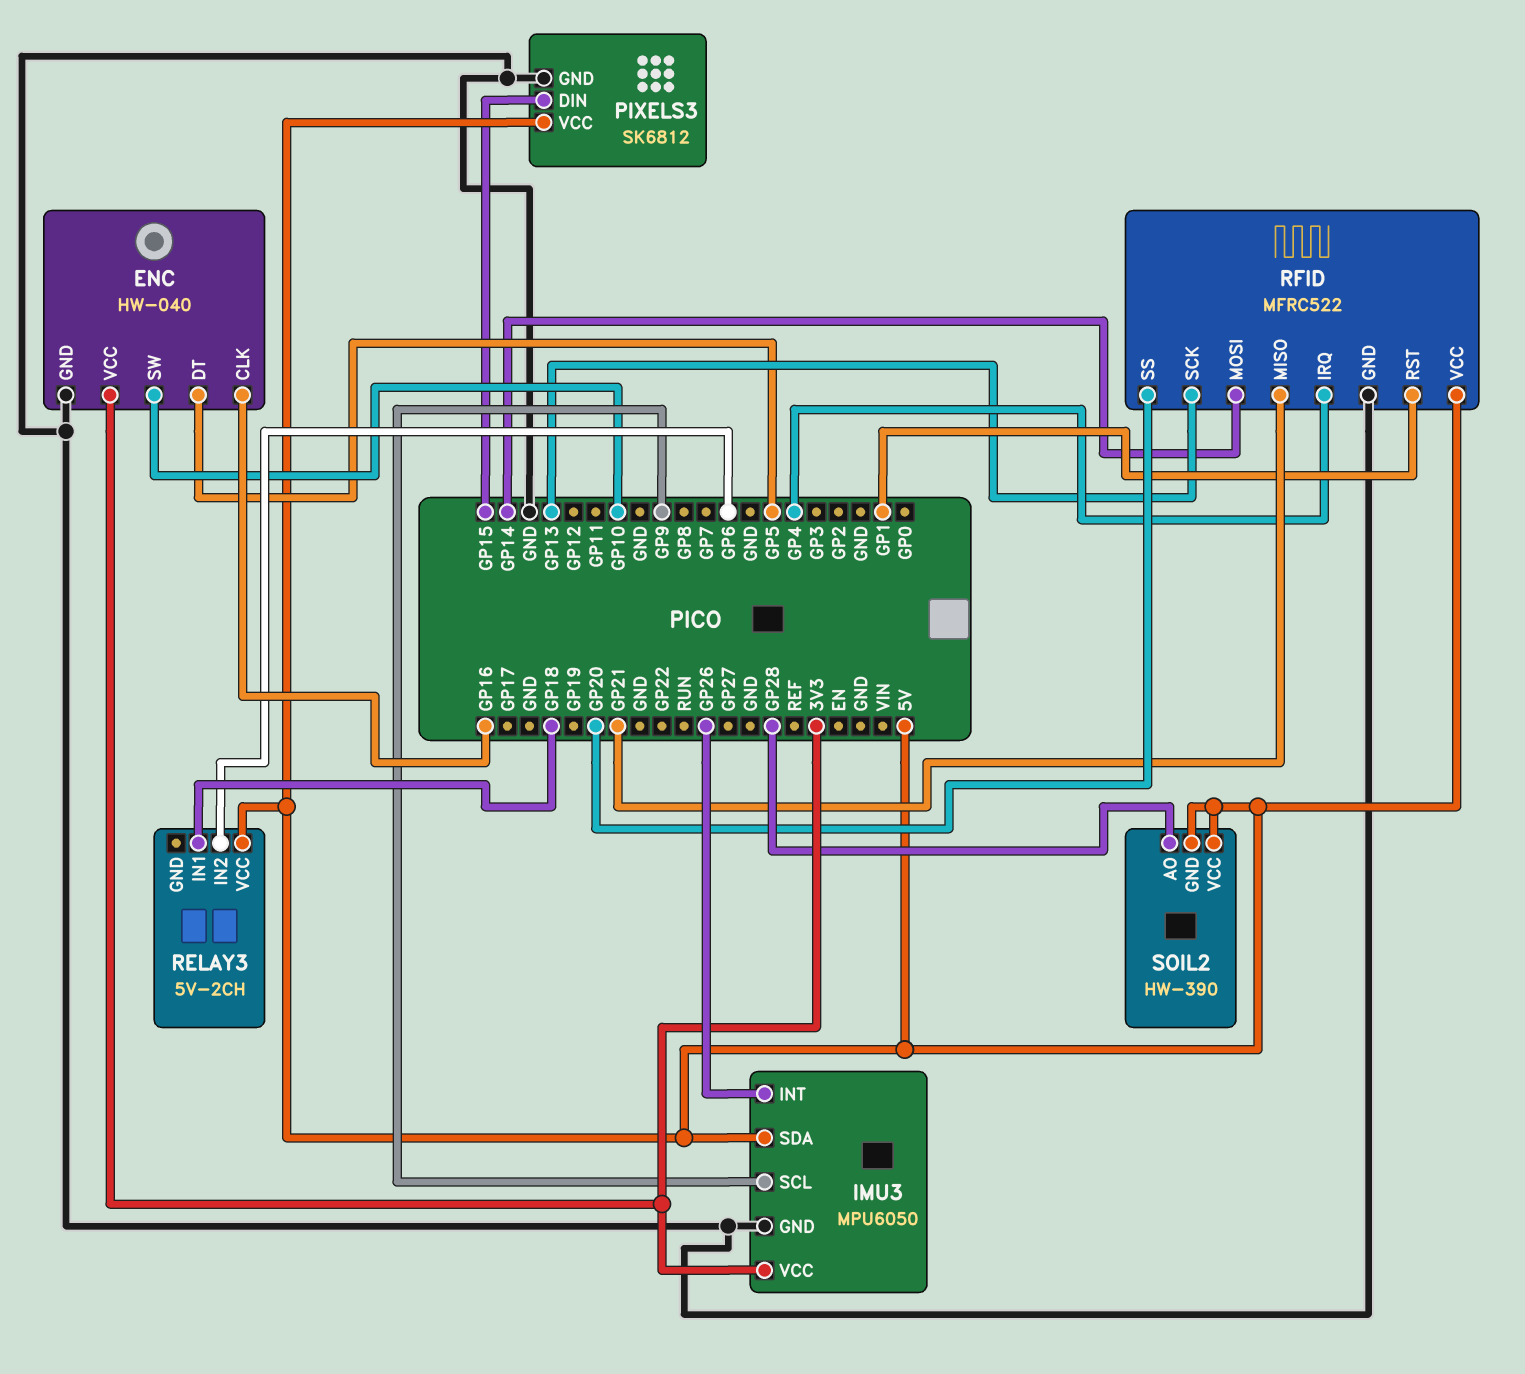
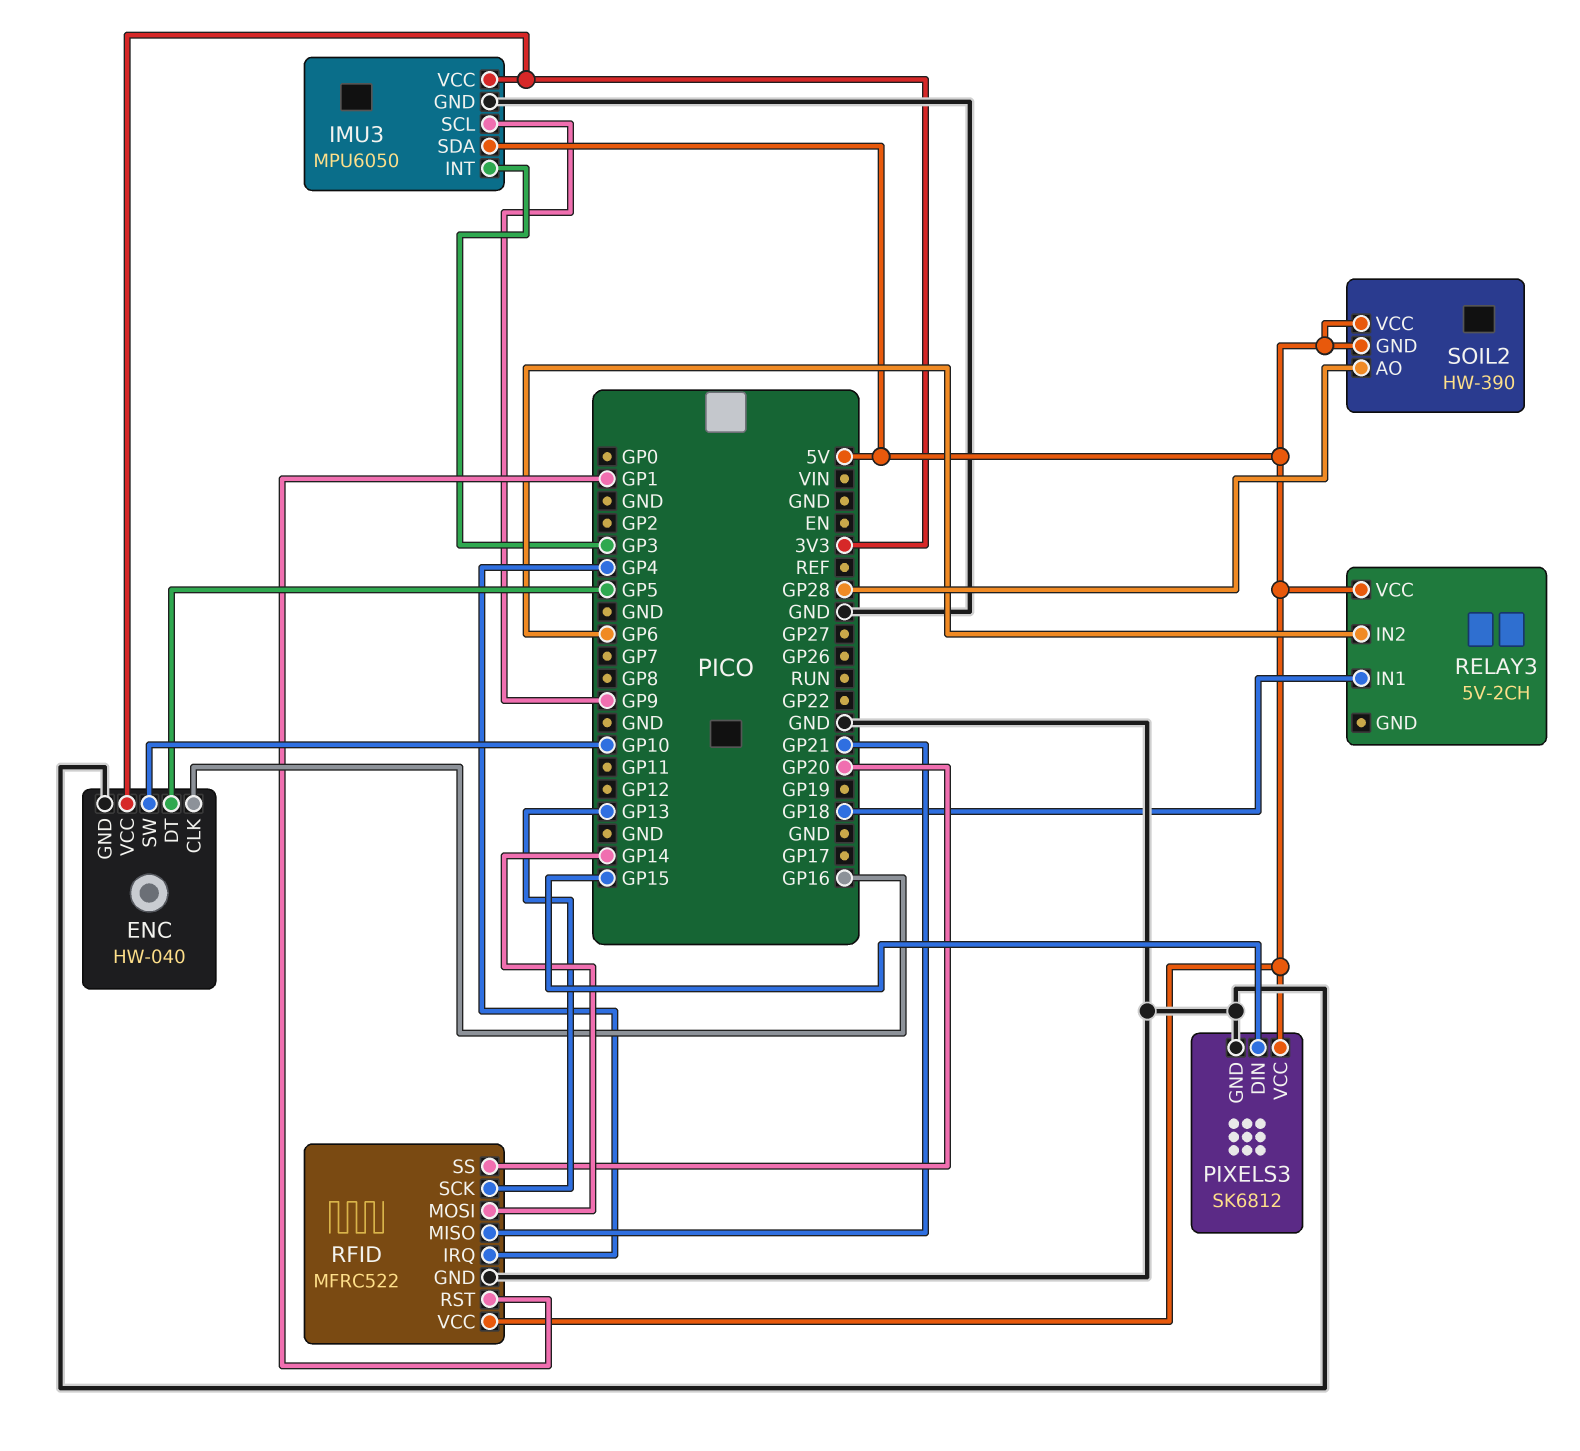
IMU3 pin INT: GP26 -> GP3

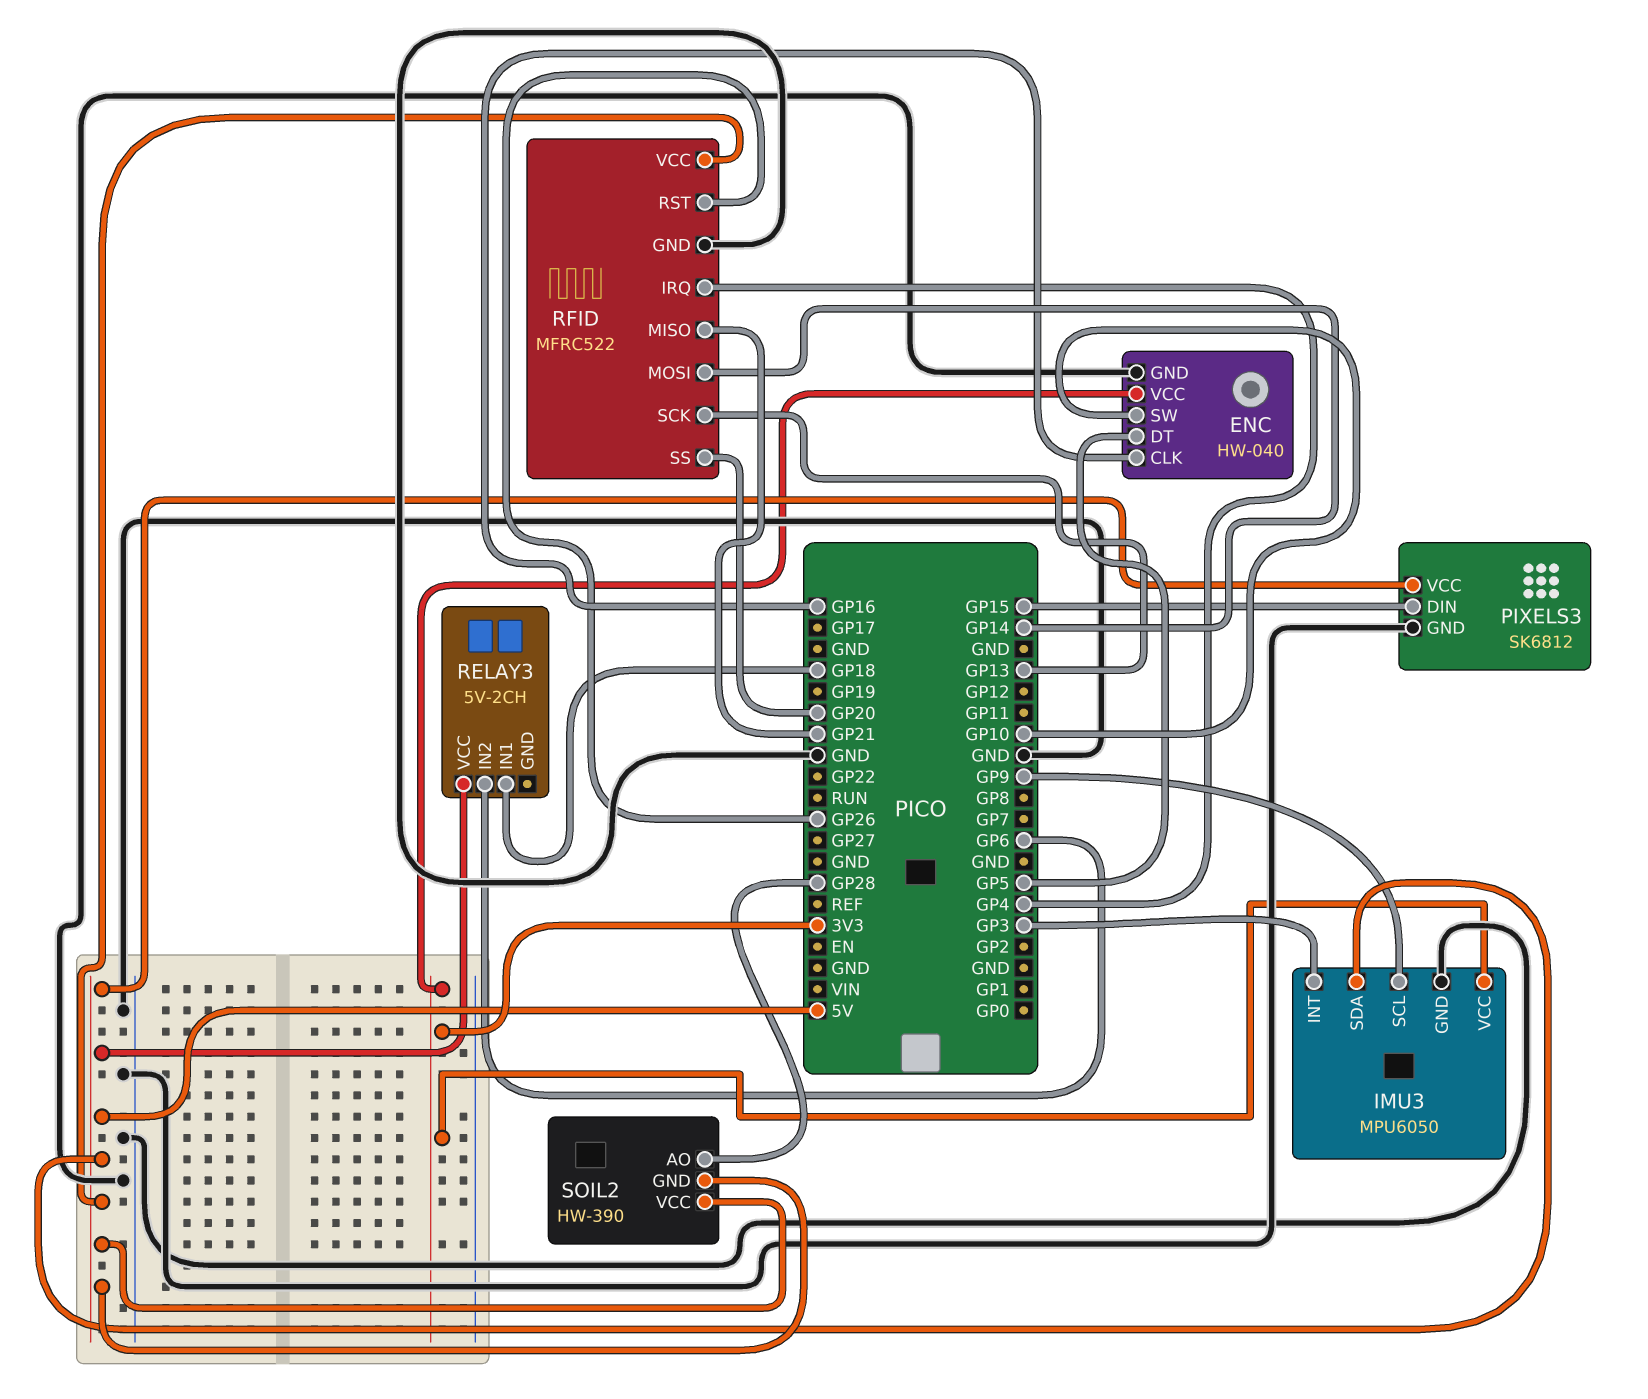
RFID pin RST: GP1 -> GP26

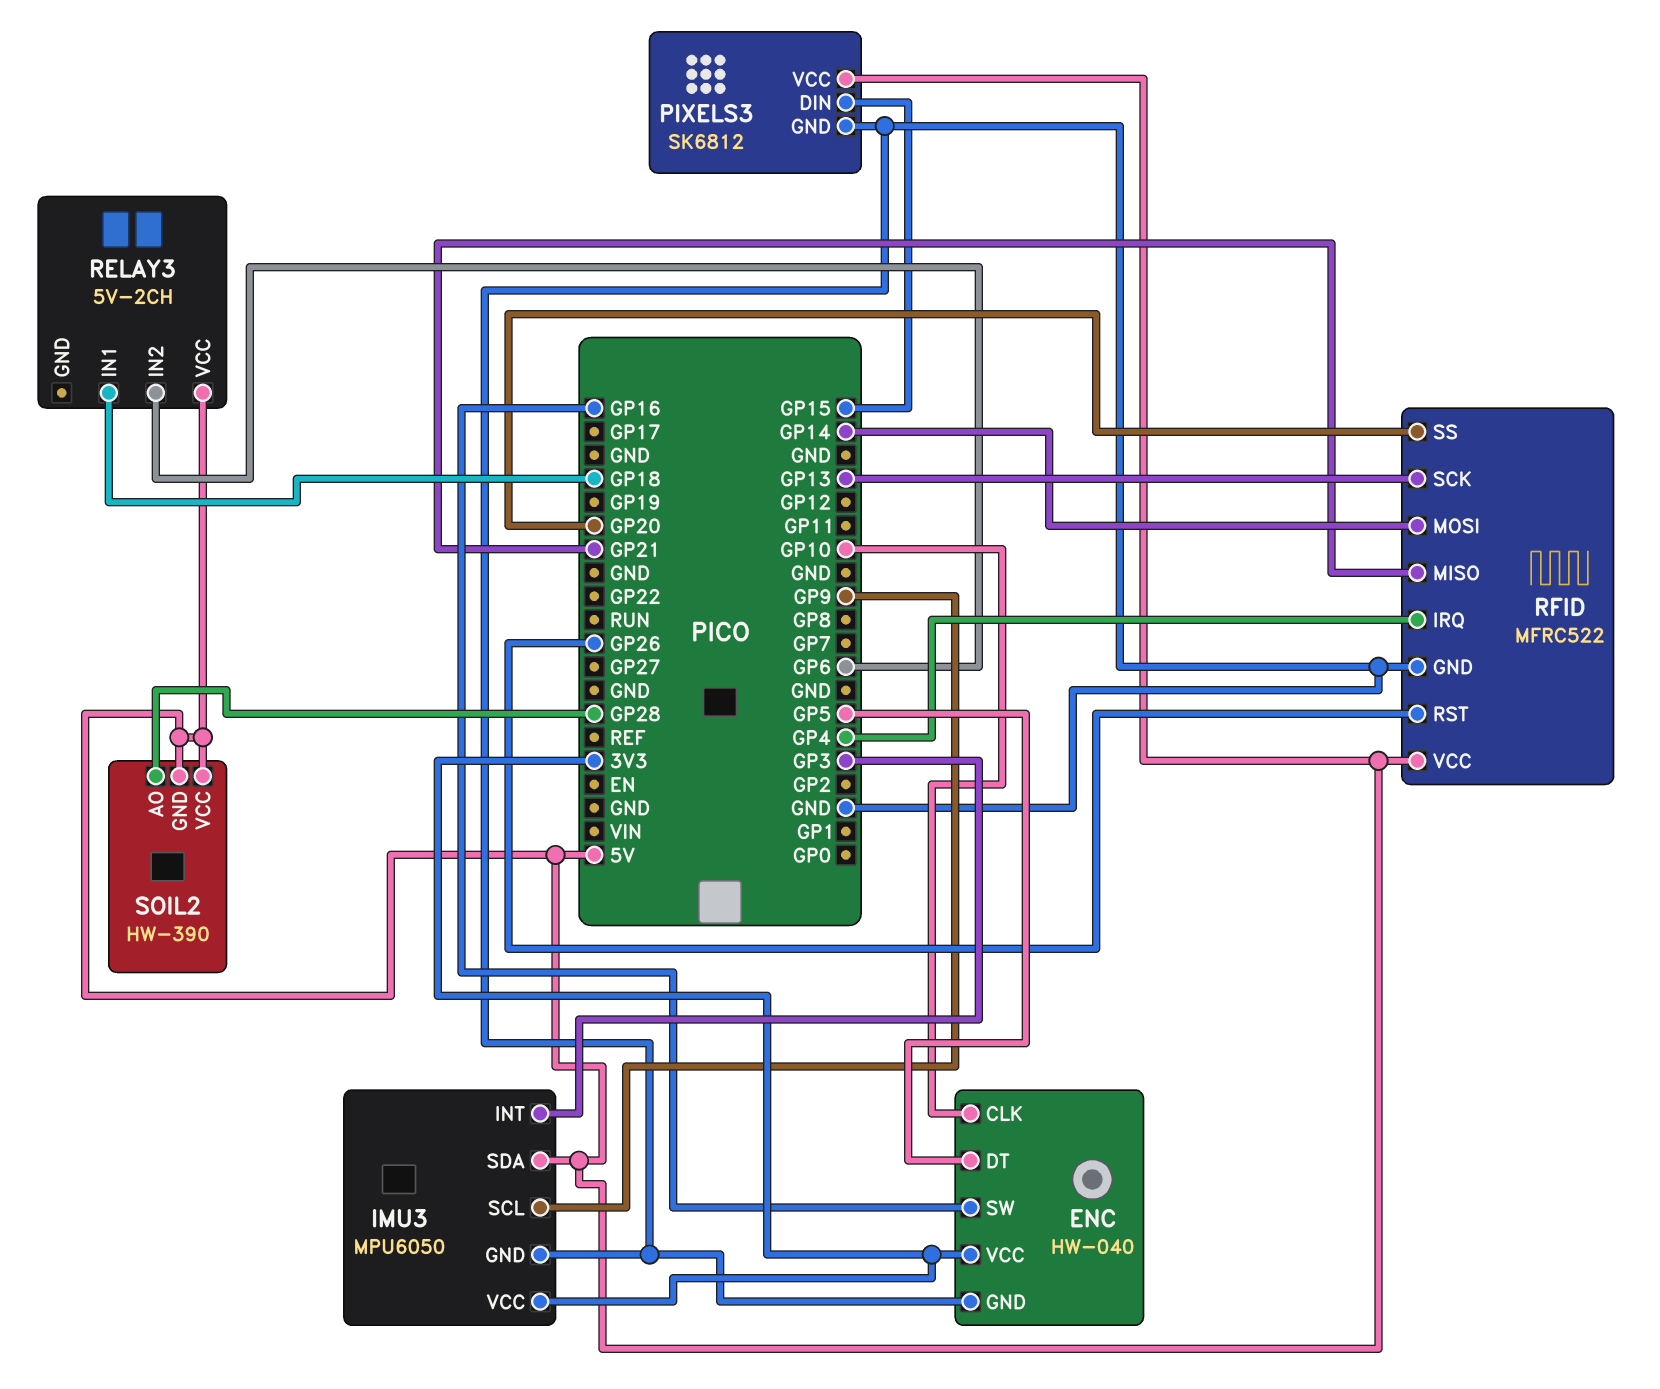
ENC pin CLK: GP16 -> GP10
ENC pin SW: GP10 -> GP16

